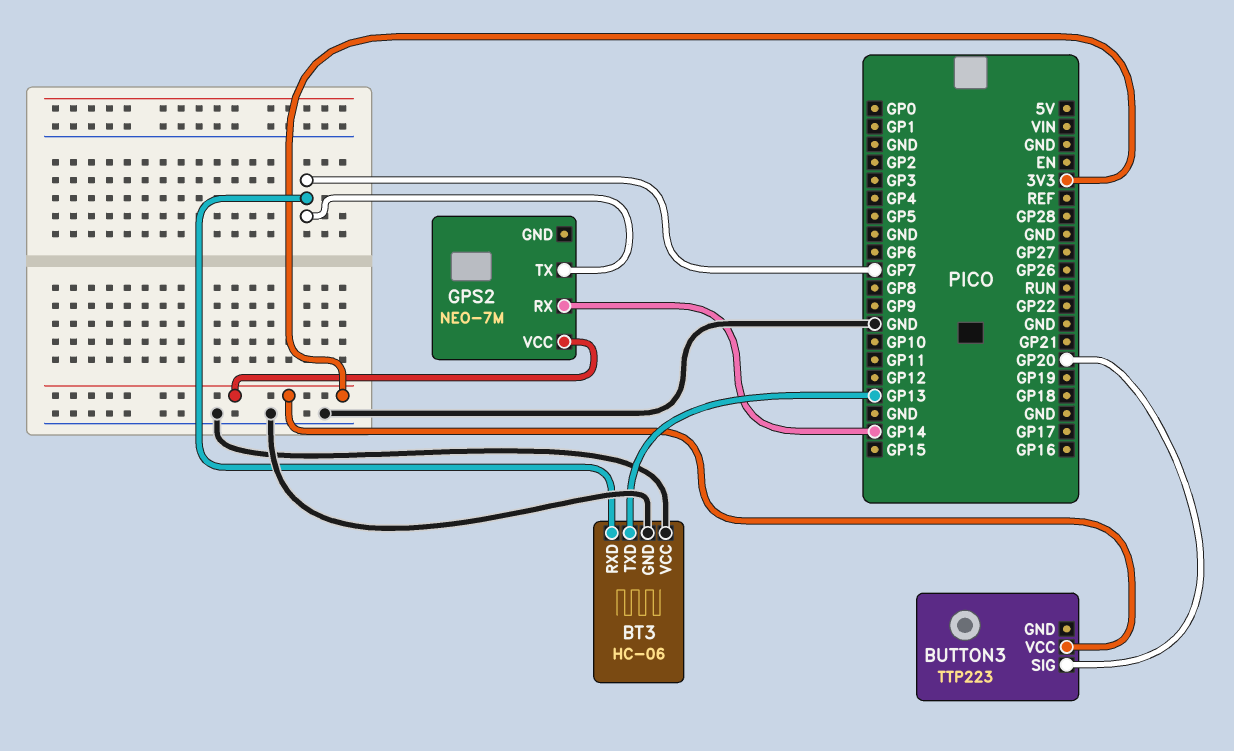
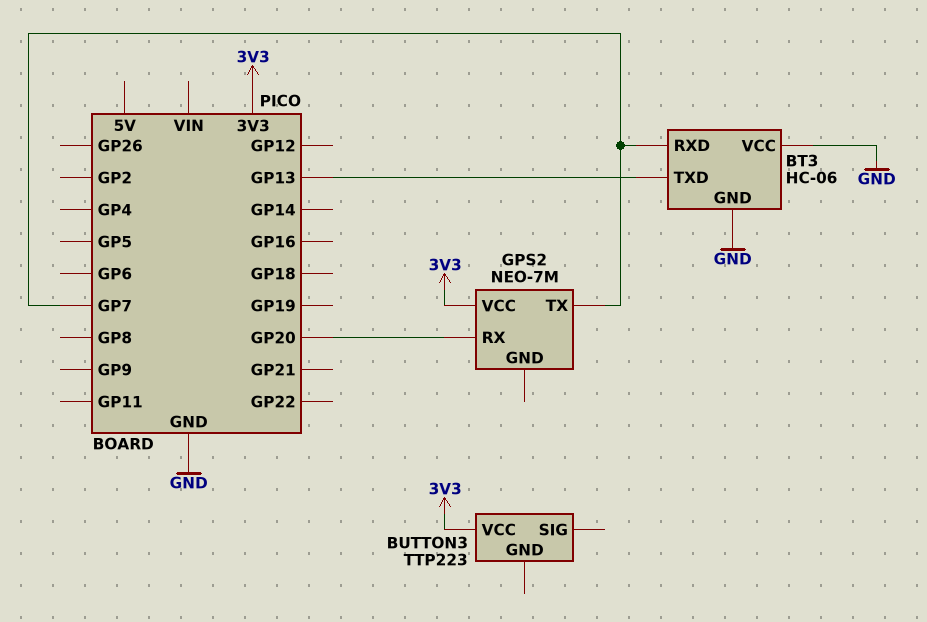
BUTTON3 pin SIG: GP20 -> none
GPS2 pin RX: GP14 -> GP20

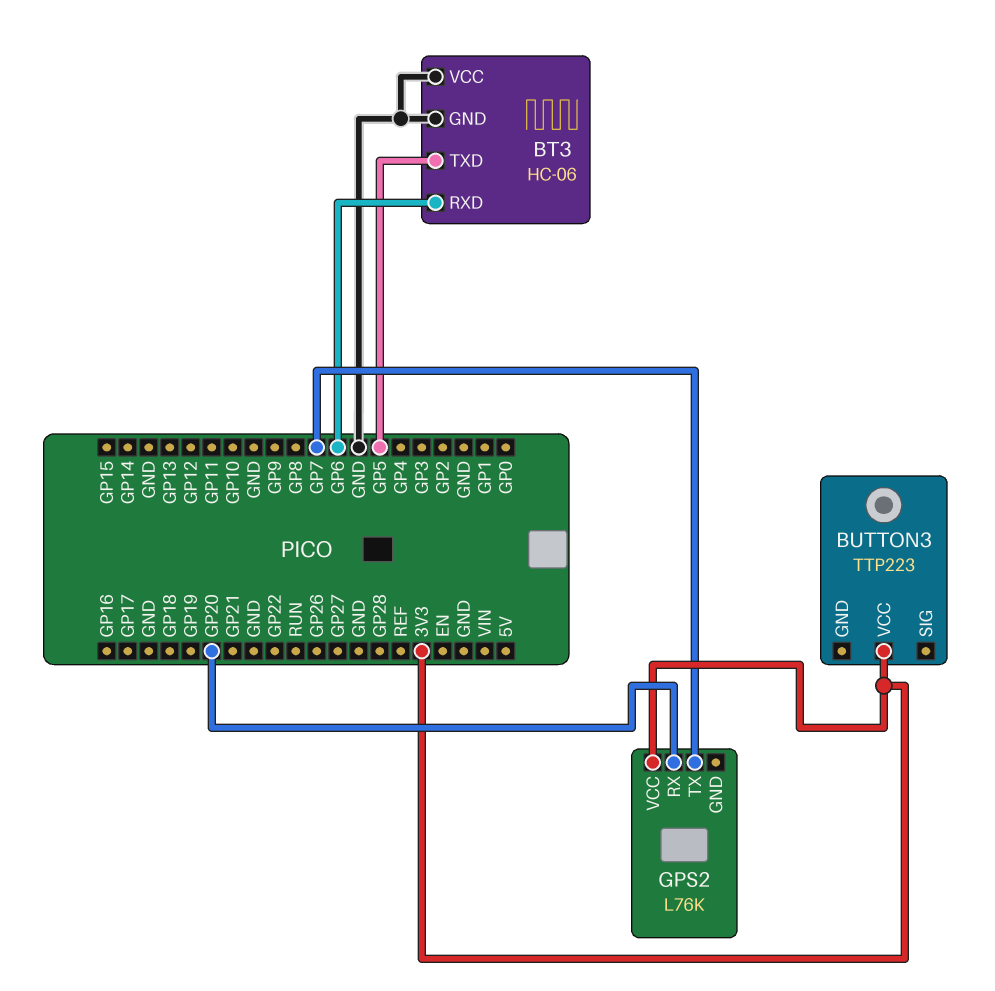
BT3 pin RXD: GP7 -> GP6
BT3 pin TXD: GP13 -> GP5
GPS2: NEO-7M -> L76K

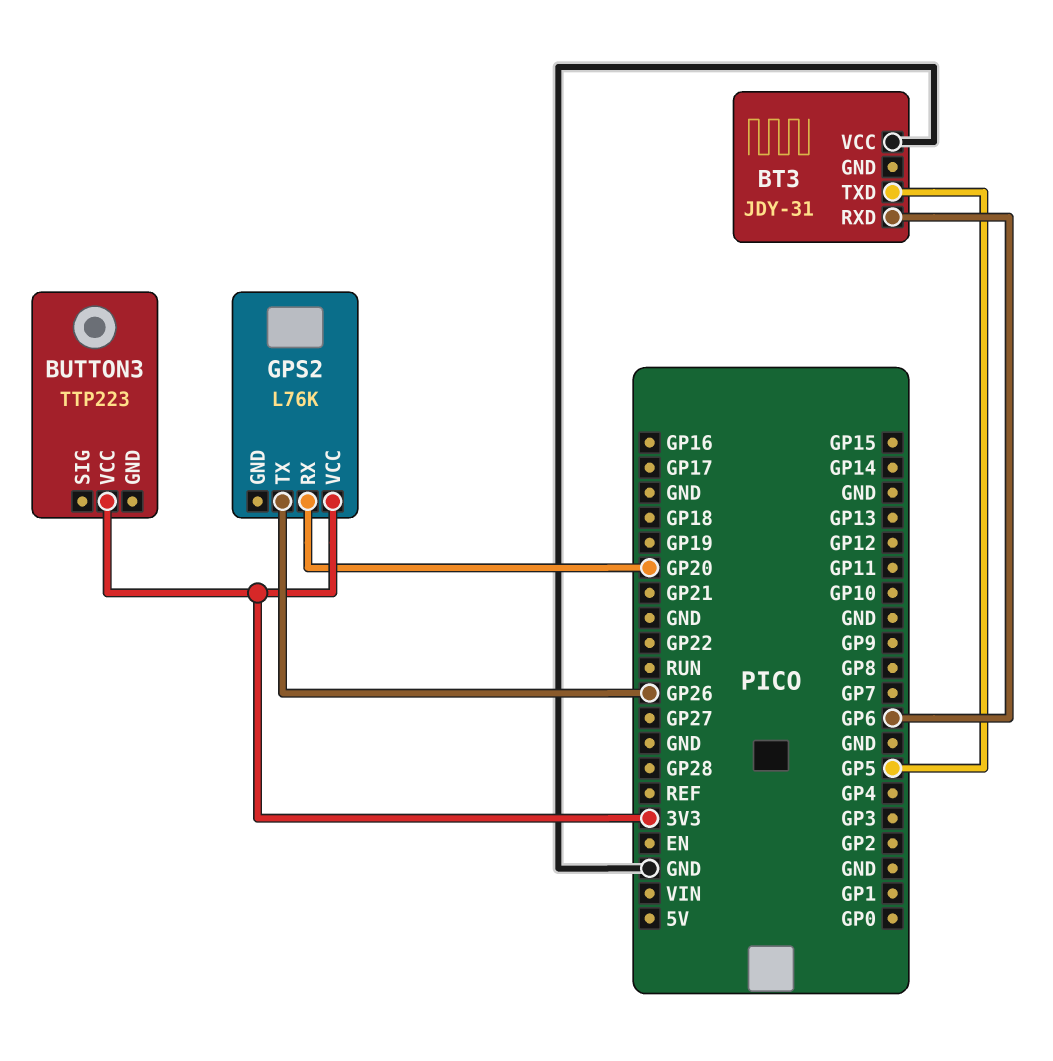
BT3: HC-06 -> JDY-31
BT3 pin GND: GND -> none
GPS2 pin TX: GP7 -> GP26

